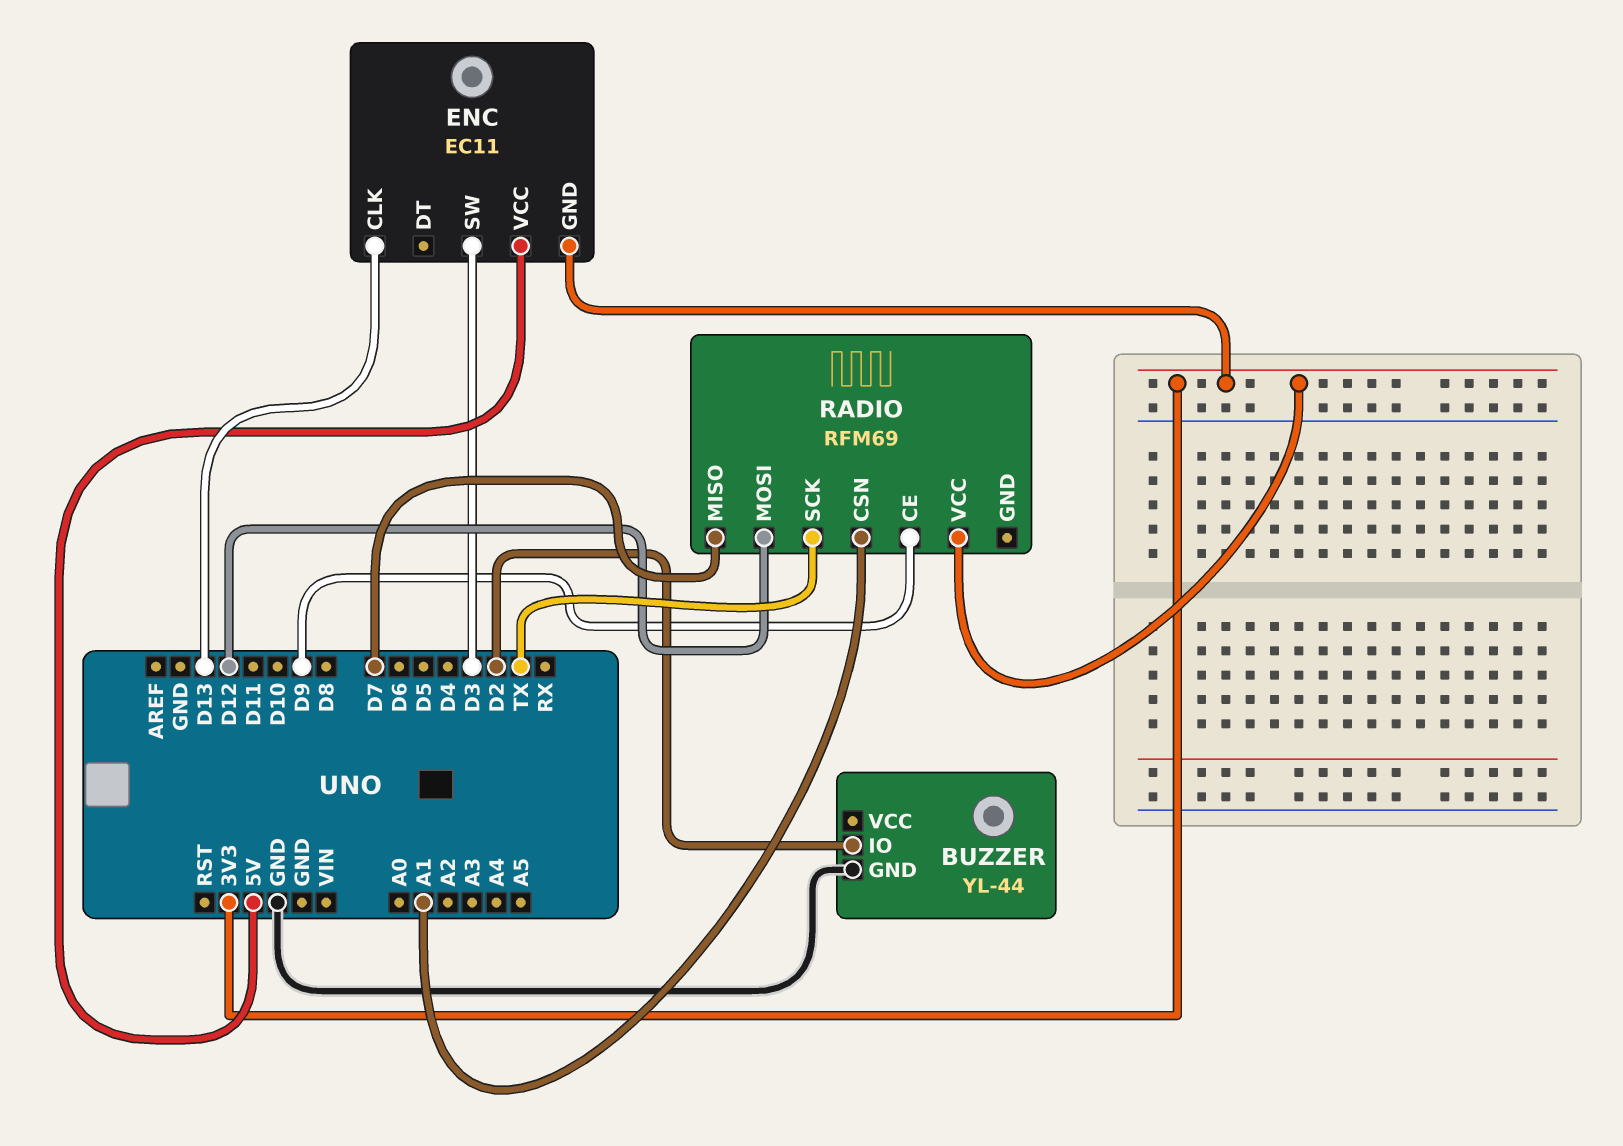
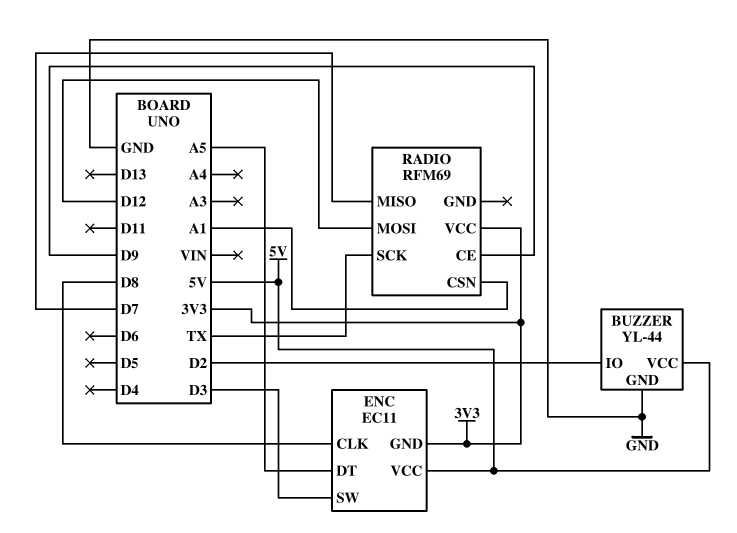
BUZZER pin VCC: none -> 5V
ENC pin CLK: D13 -> D8
ENC pin DT: none -> A5

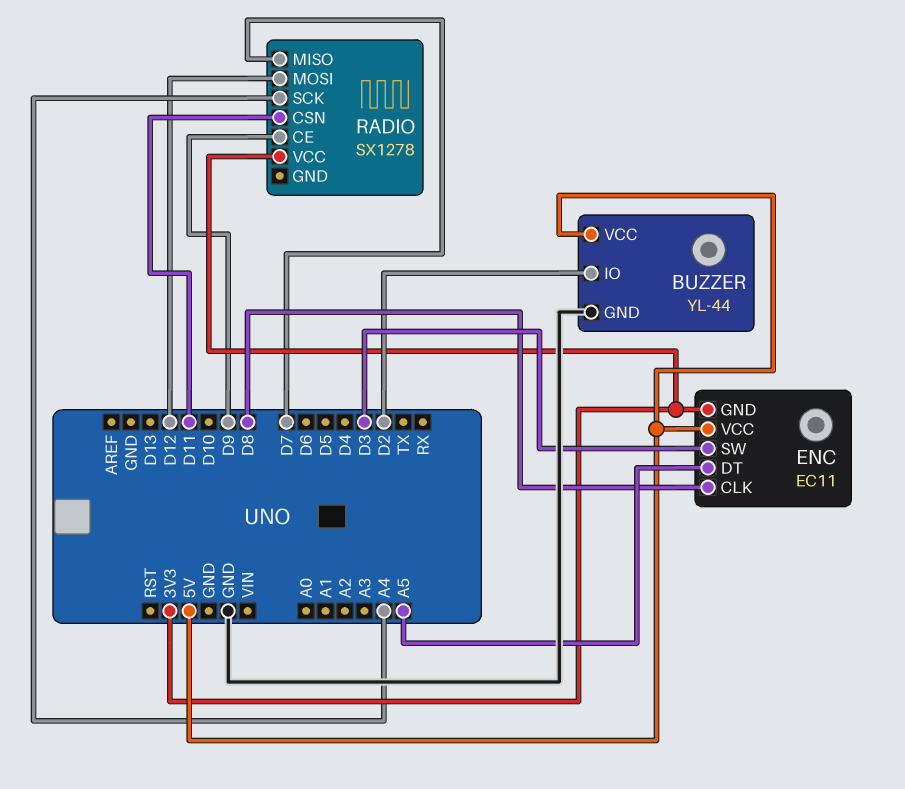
RADIO: RFM69 -> SX1278
RADIO pin CSN: A1 -> D11
RADIO pin SCK: TX -> A4

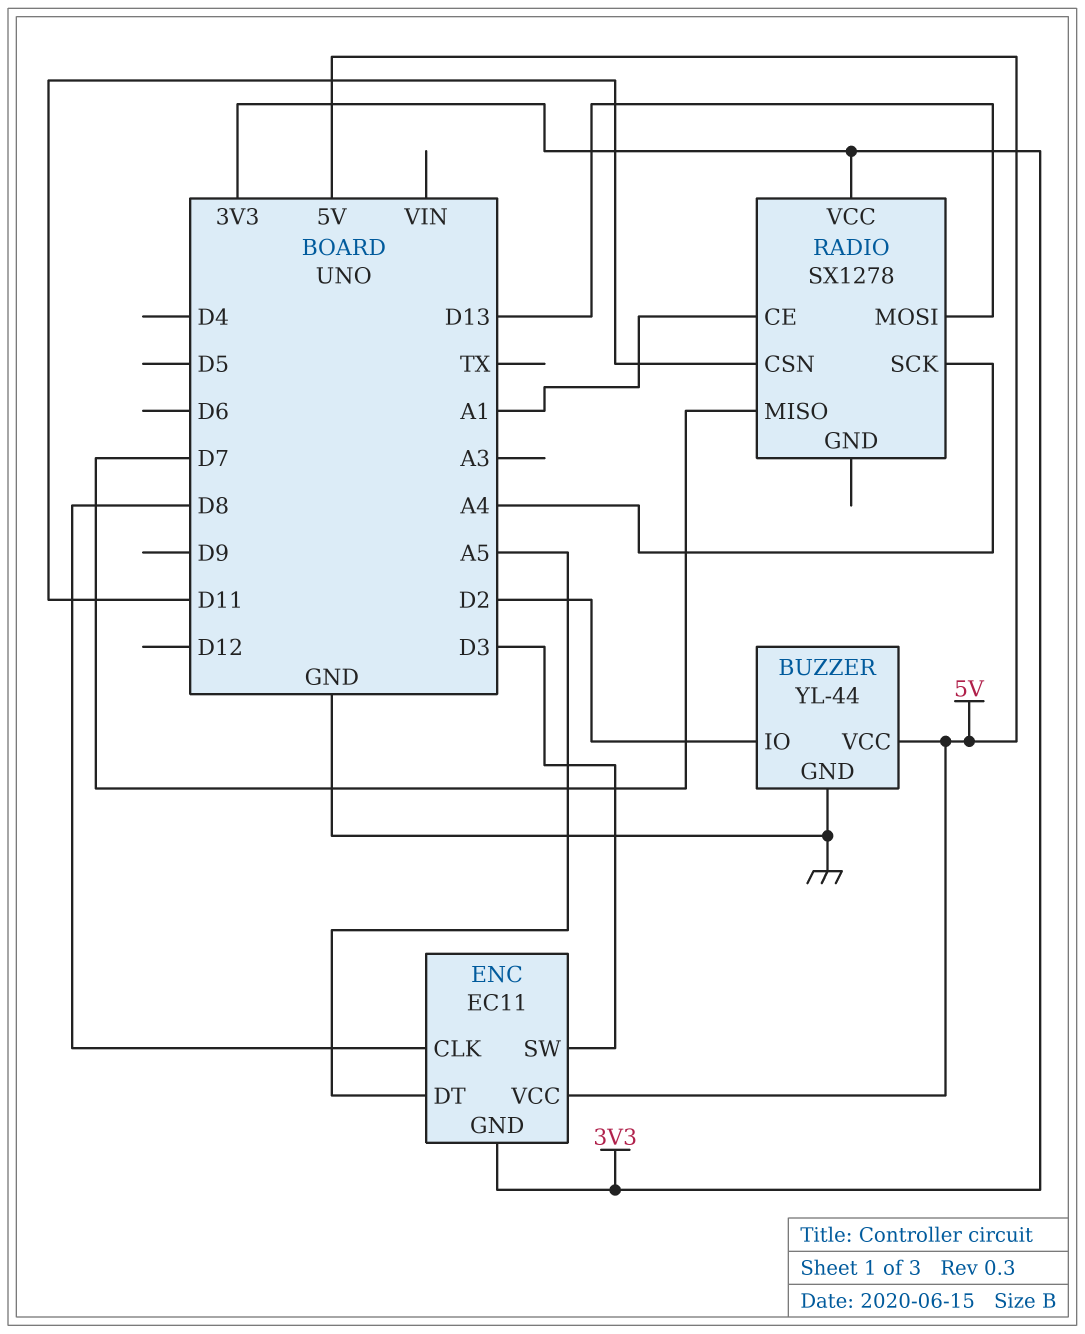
RADIO pin CE: D9 -> A1
RADIO pin MOSI: D12 -> D13

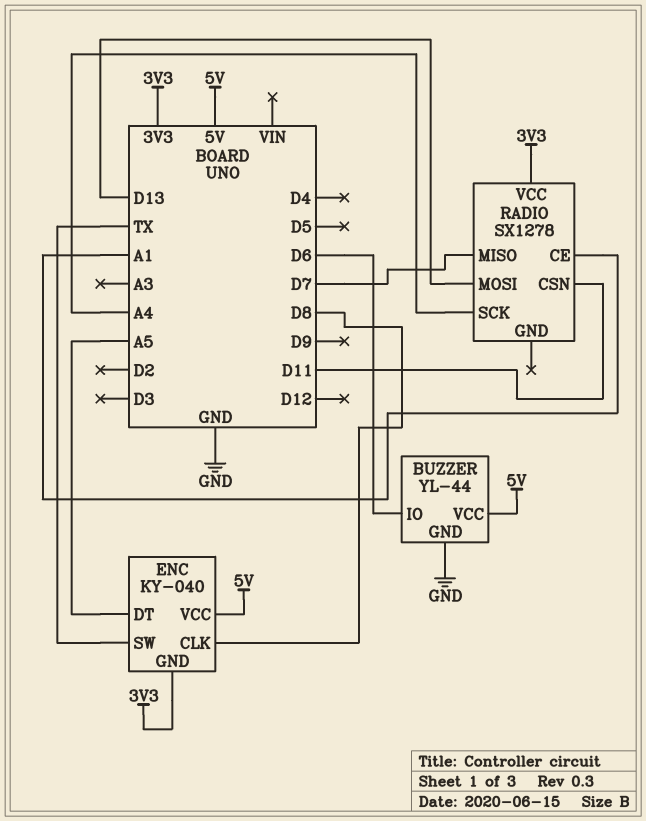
BUZZER pin IO: D2 -> D6
ENC: EC11 -> KY-040
ENC pin SW: D3 -> TX

